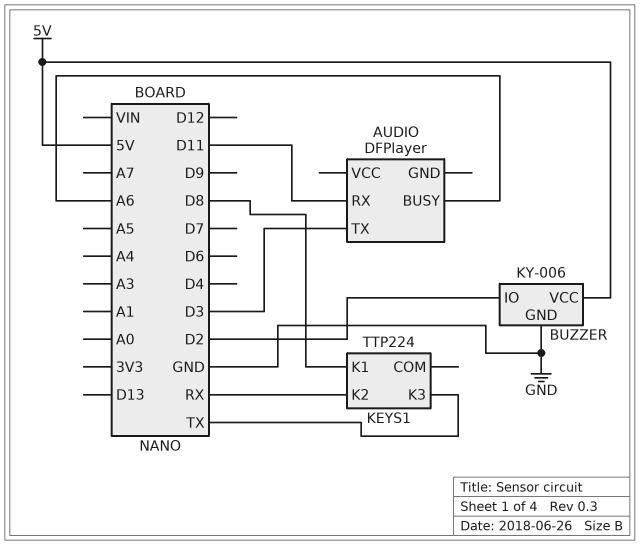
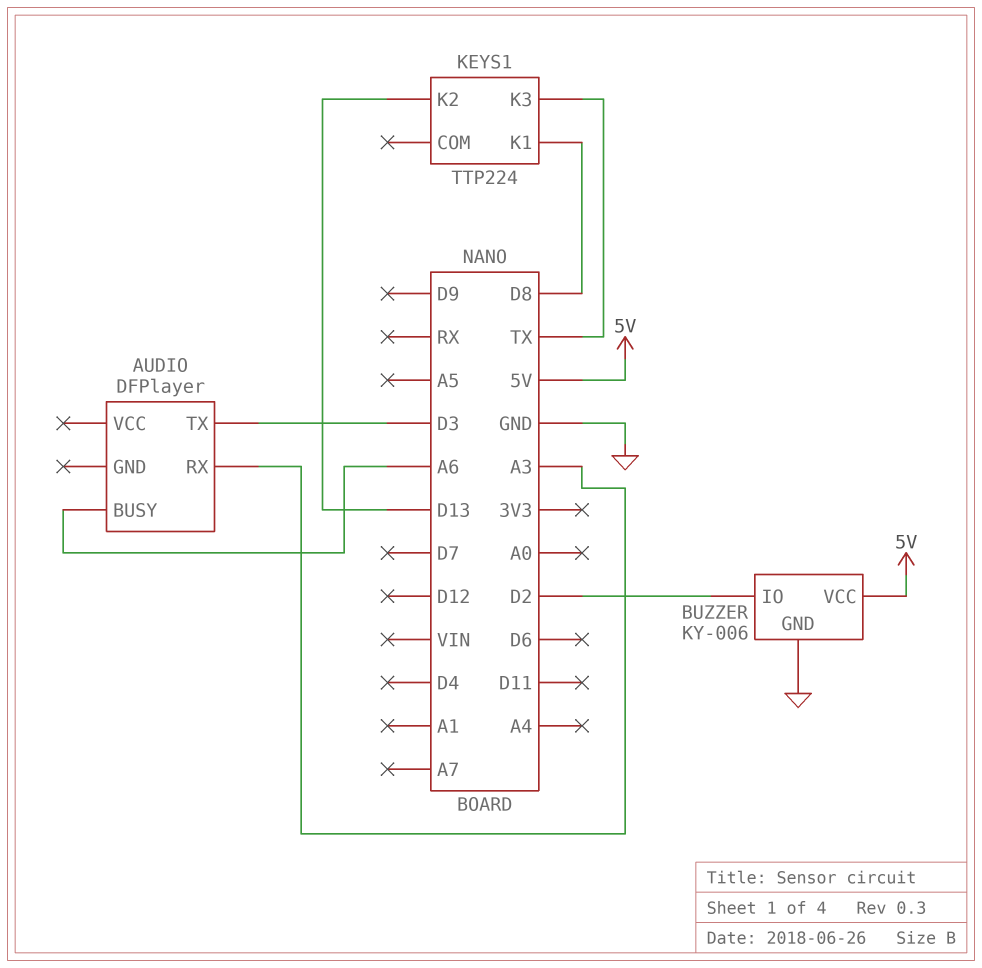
AUDIO pin RX: D11 -> A3
KEYS1 pin K2: RX -> D13

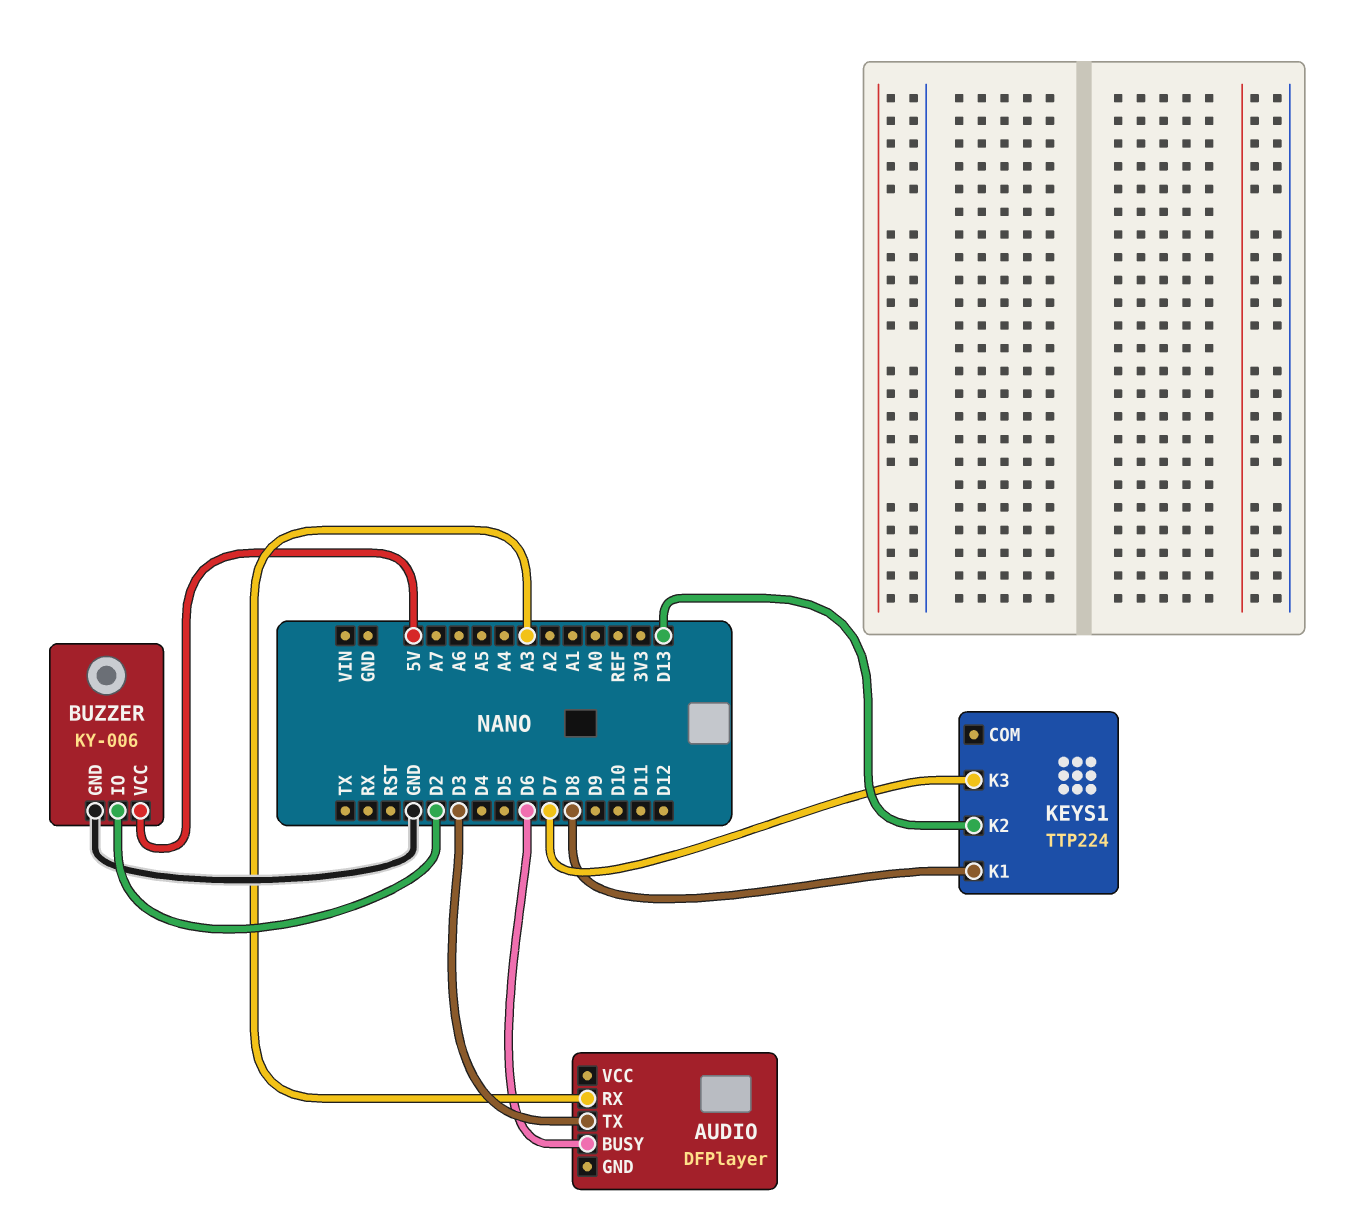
AUDIO pin BUSY: A6 -> D6
KEYS1 pin K3: TX -> D7

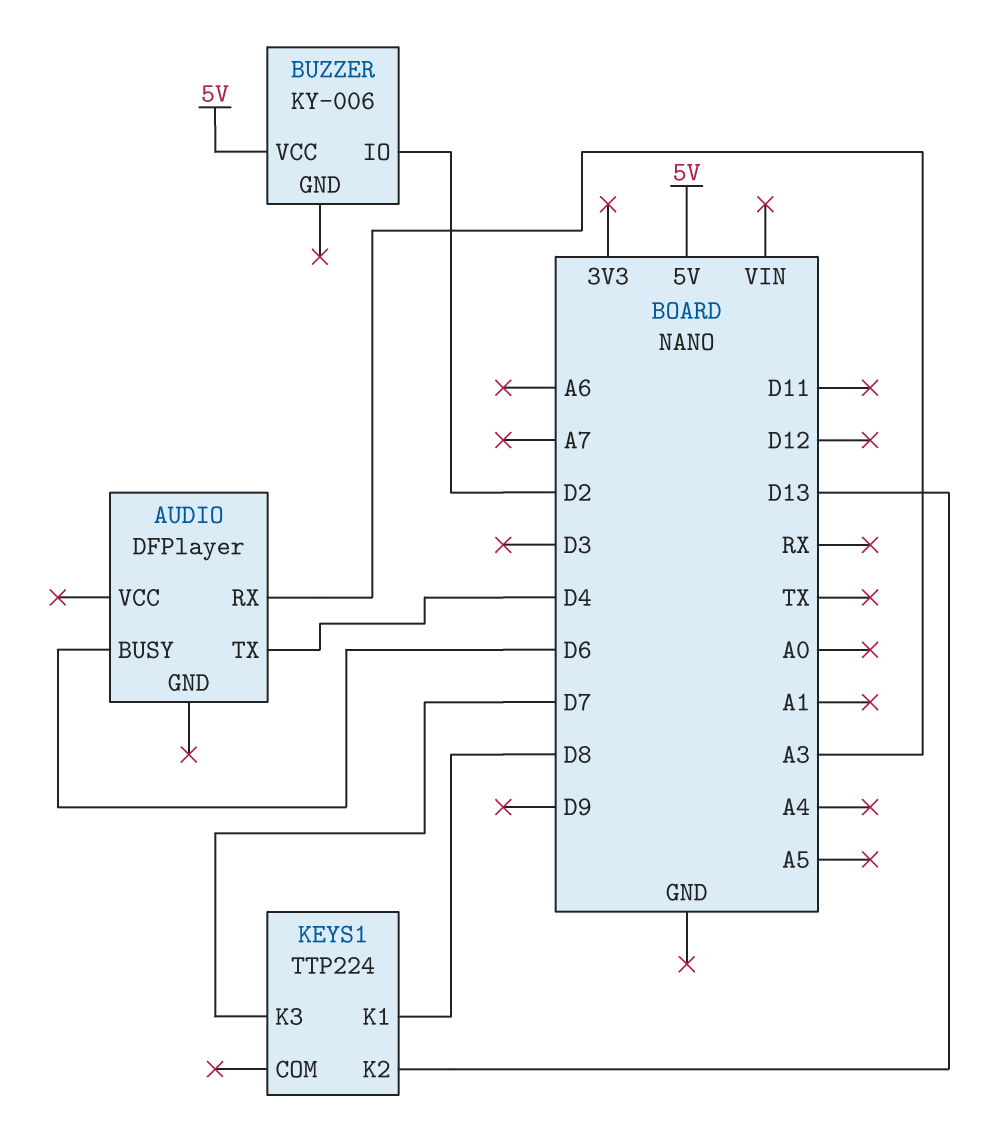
AUDIO pin TX: D3 -> D4
BUZZER pin GND: GND -> none

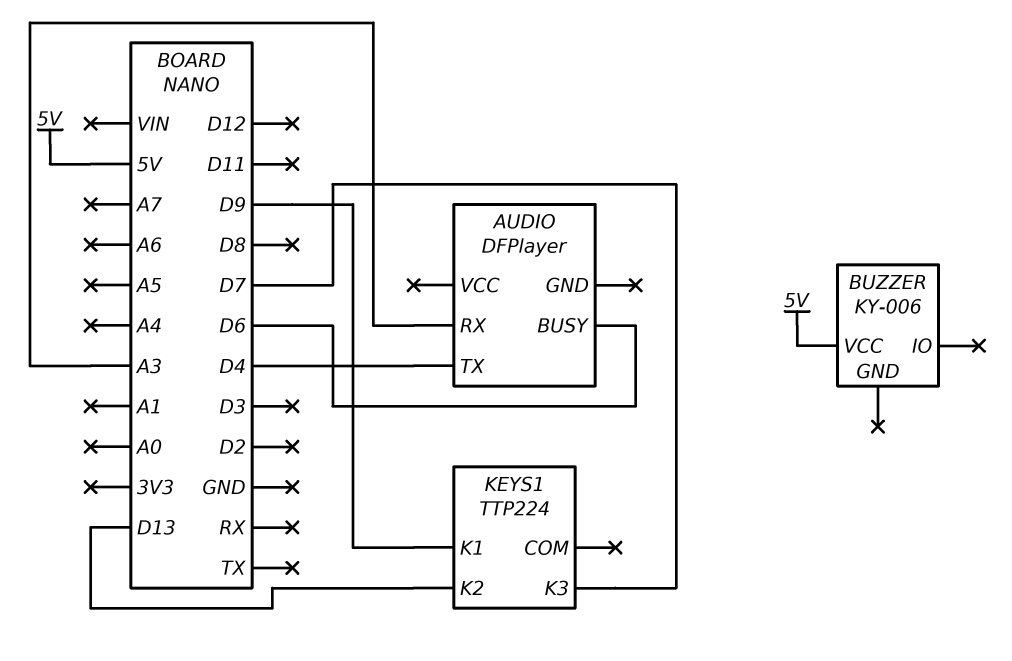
BUZZER pin IO: D2 -> none
KEYS1 pin K1: D8 -> D9

